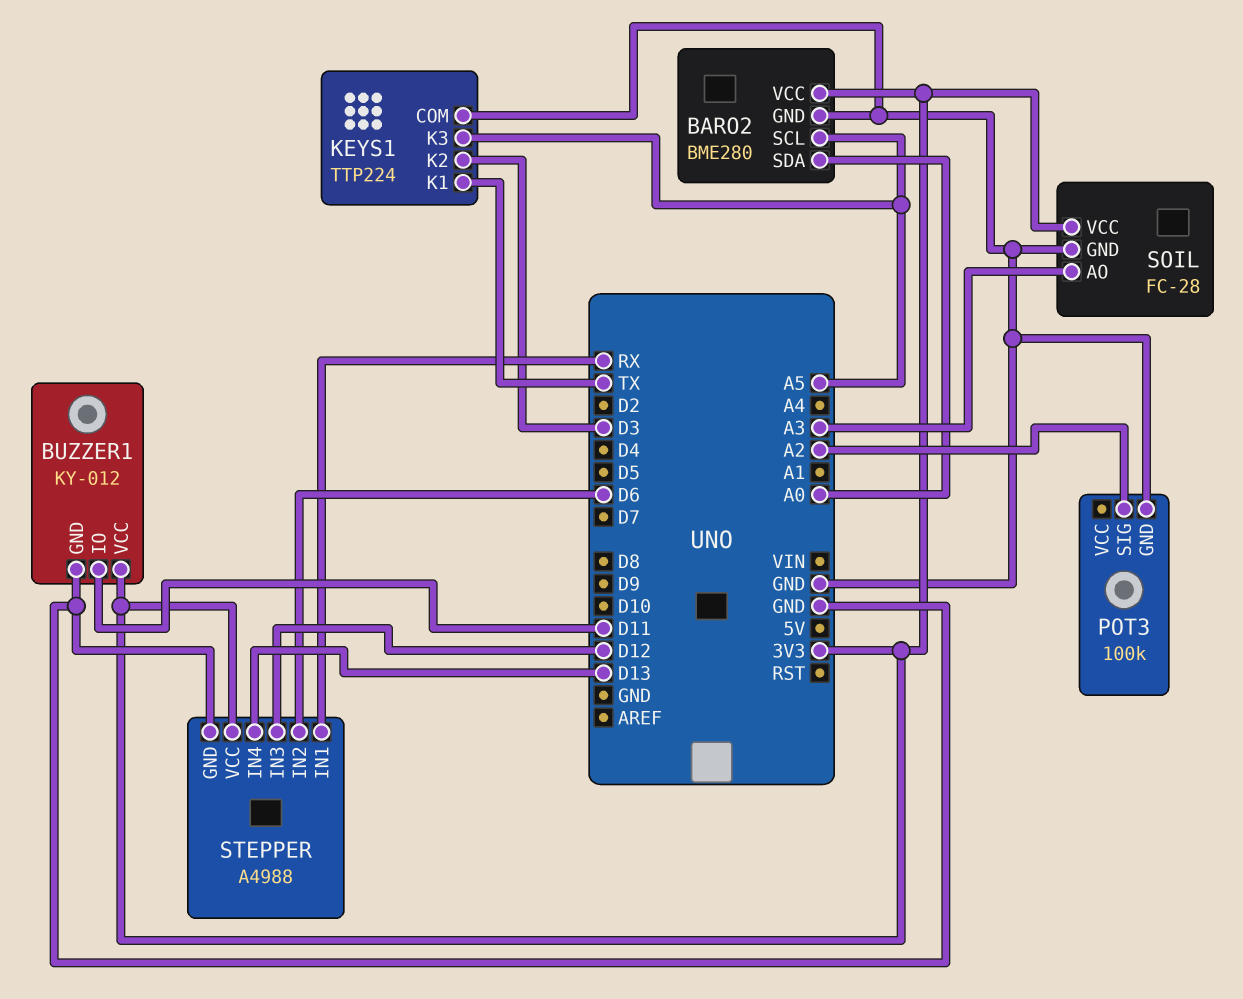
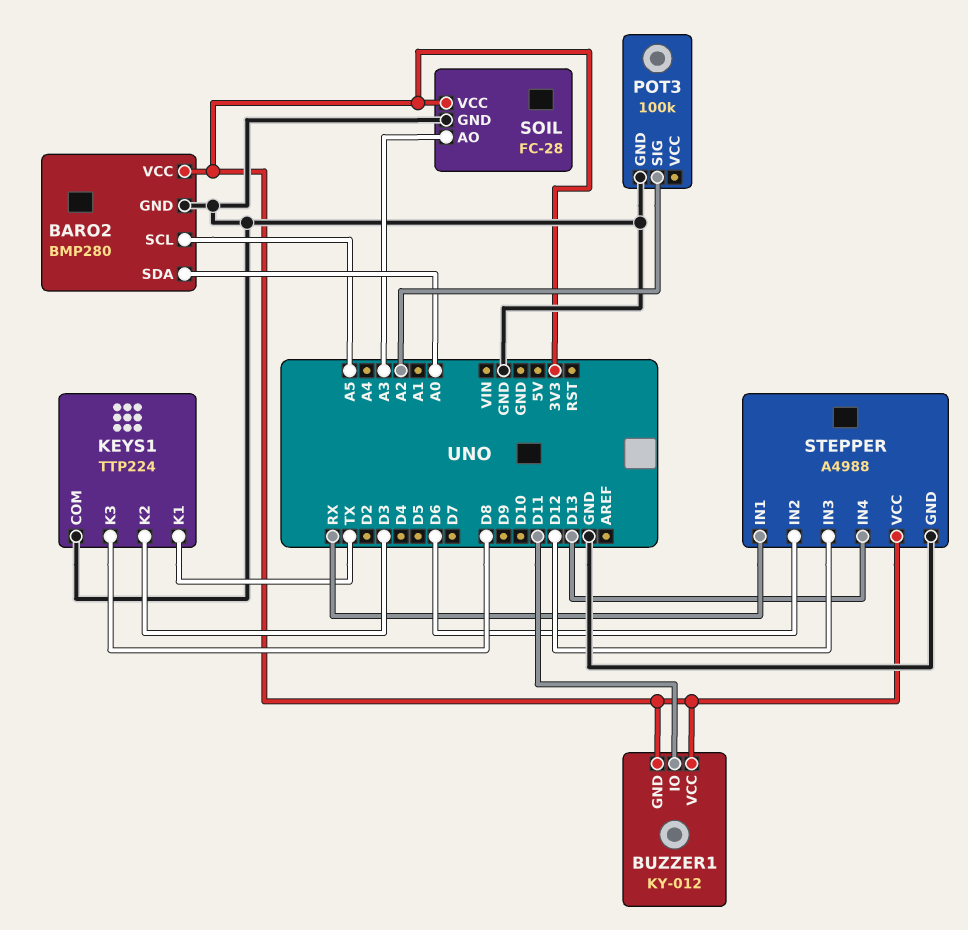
BARO2: BME280 -> BMP280
BUZZER1 pin GND: GND -> 3V3
KEYS1 pin K3: A5 -> D8

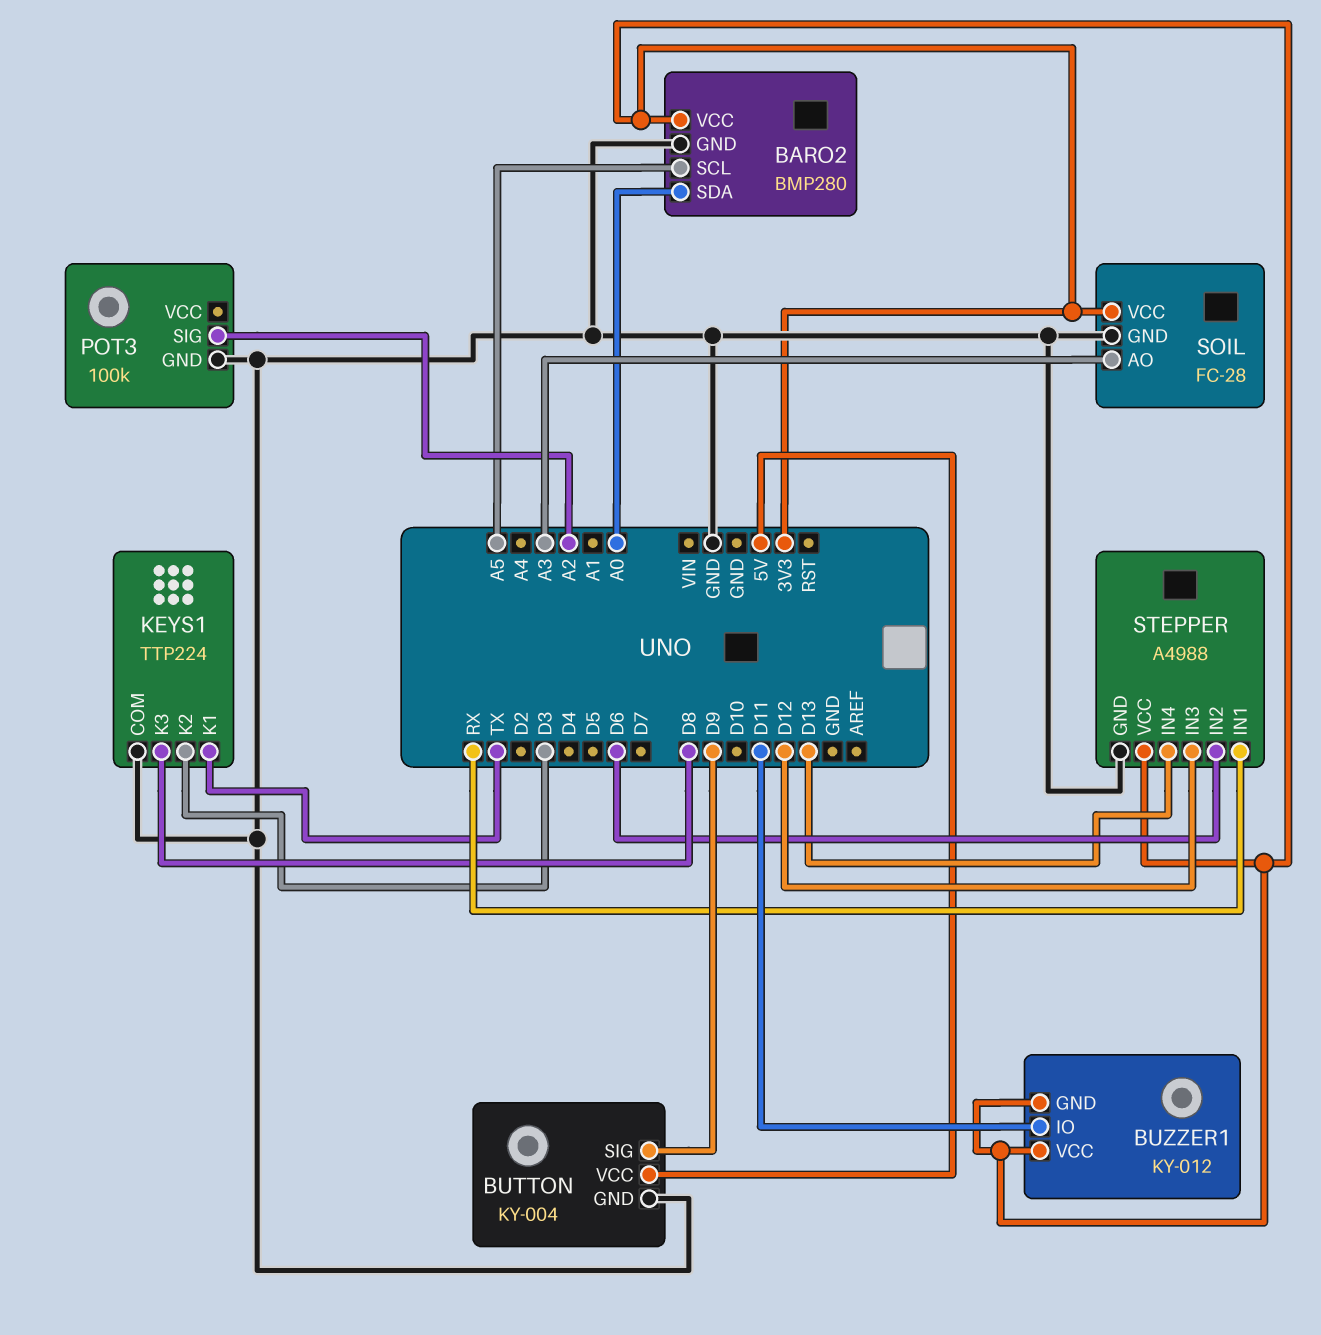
BUTTON: none -> KY-004
BUTTON pin GND: none -> GND
BUTTON pin SIG: none -> D9
BUTTON pin VCC: none -> 5V

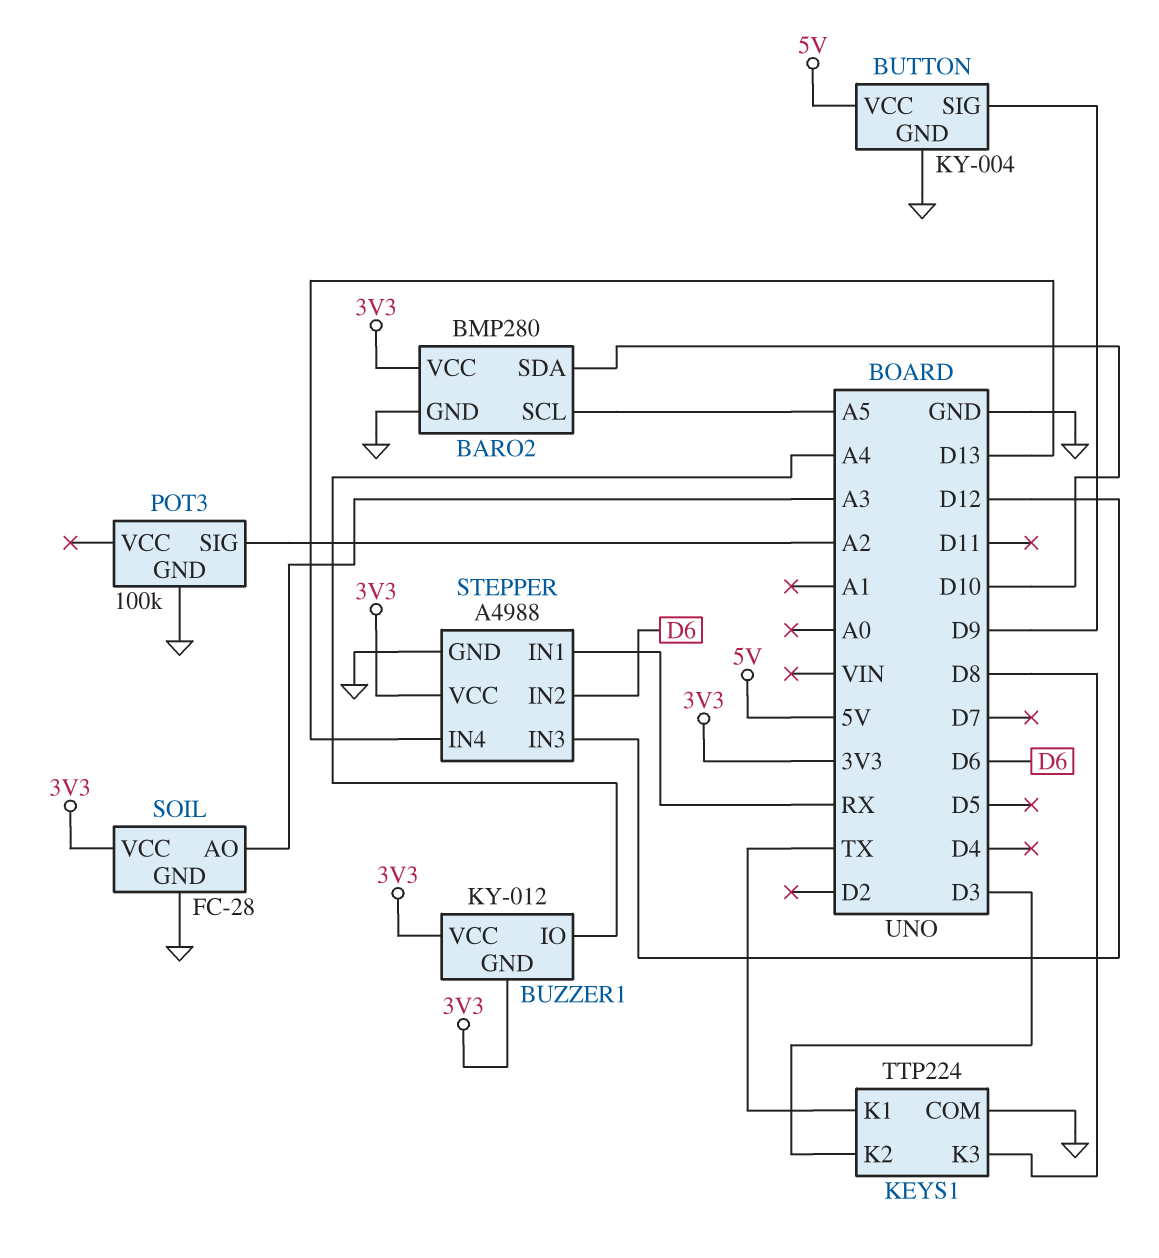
BARO2 pin SDA: A0 -> D10
BUZZER1 pin IO: D11 -> A4

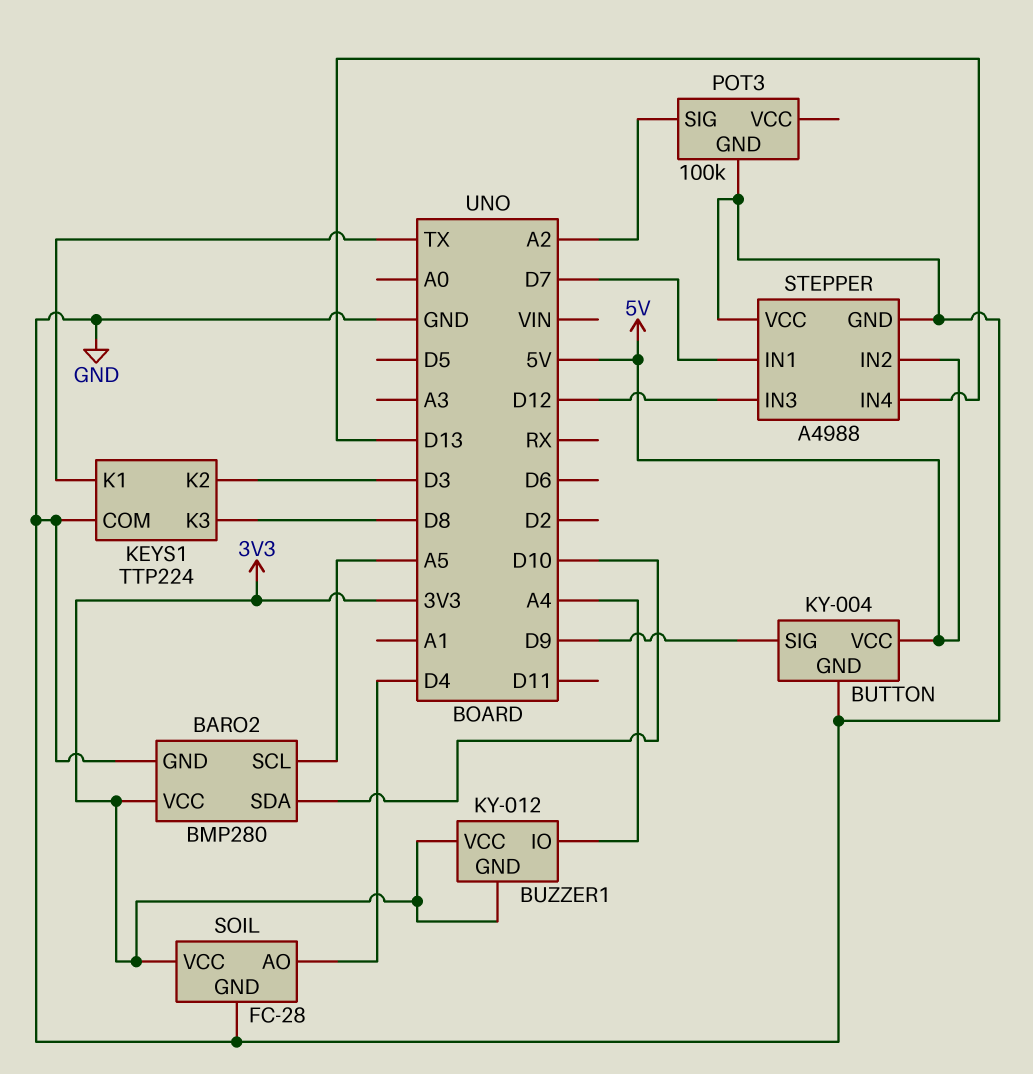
SOIL pin AO: A3 -> D4
STEPPER pin IN1: RX -> D7
STEPPER pin IN2: D6 -> 5V
STEPPER pin VCC: 3V3 -> GND

